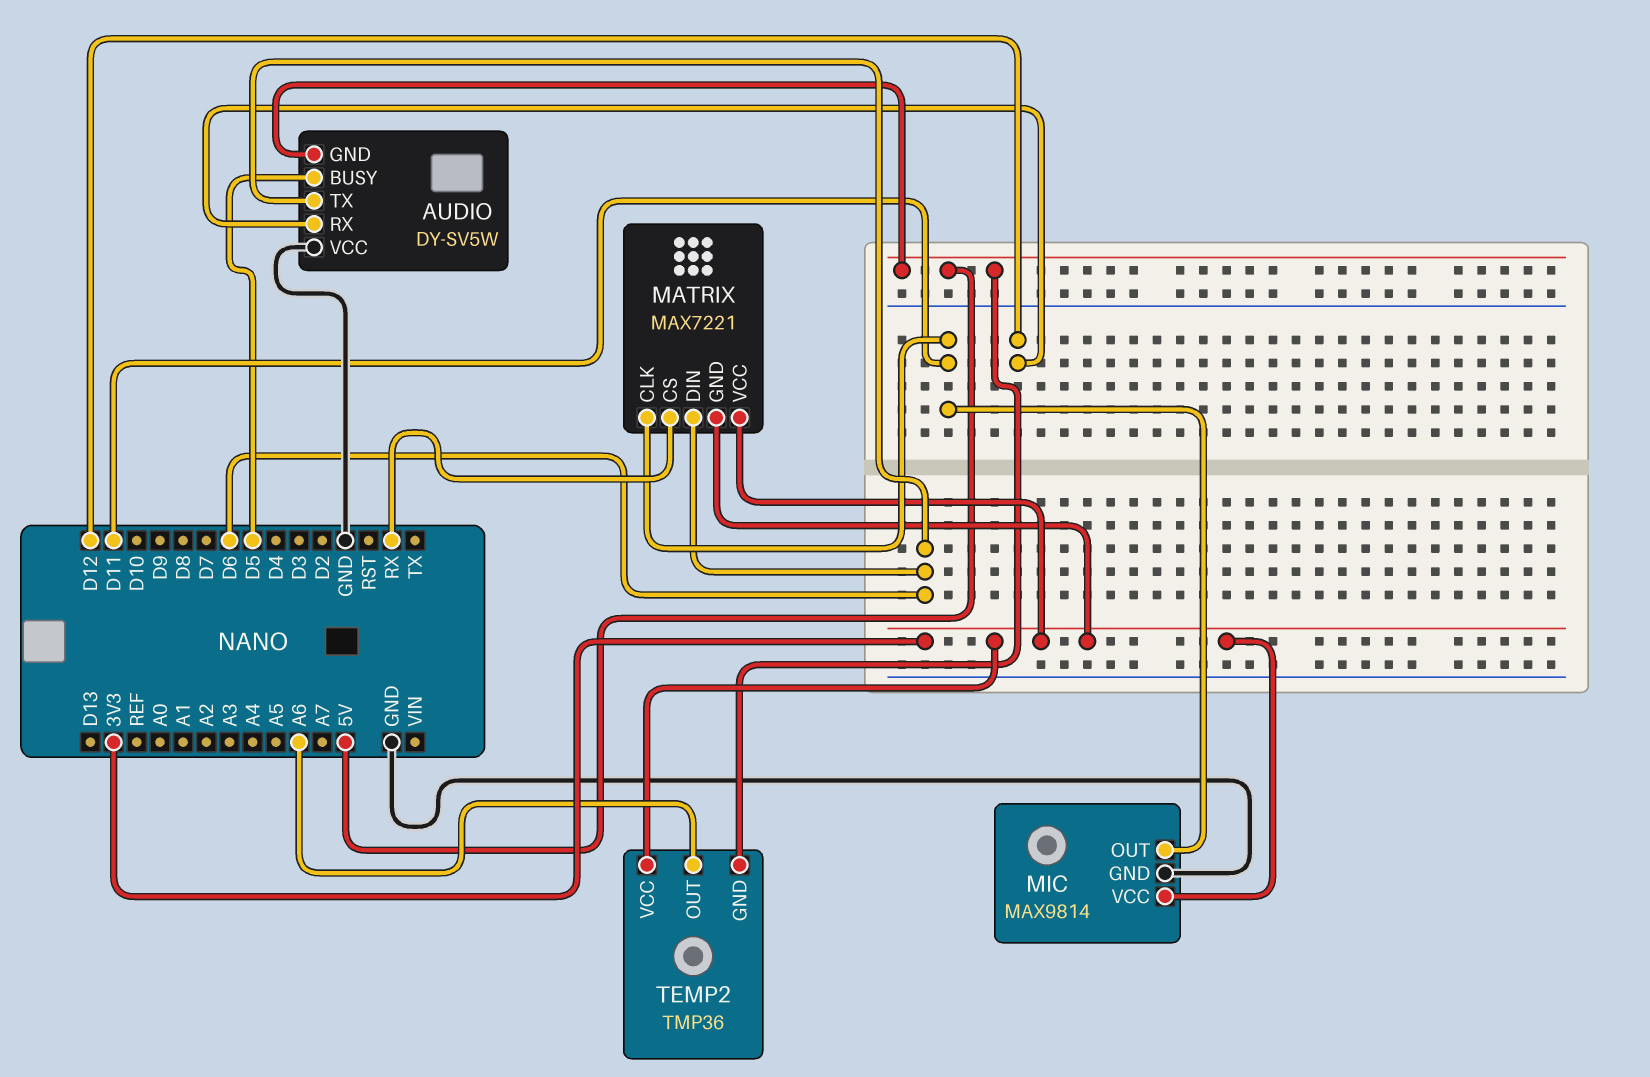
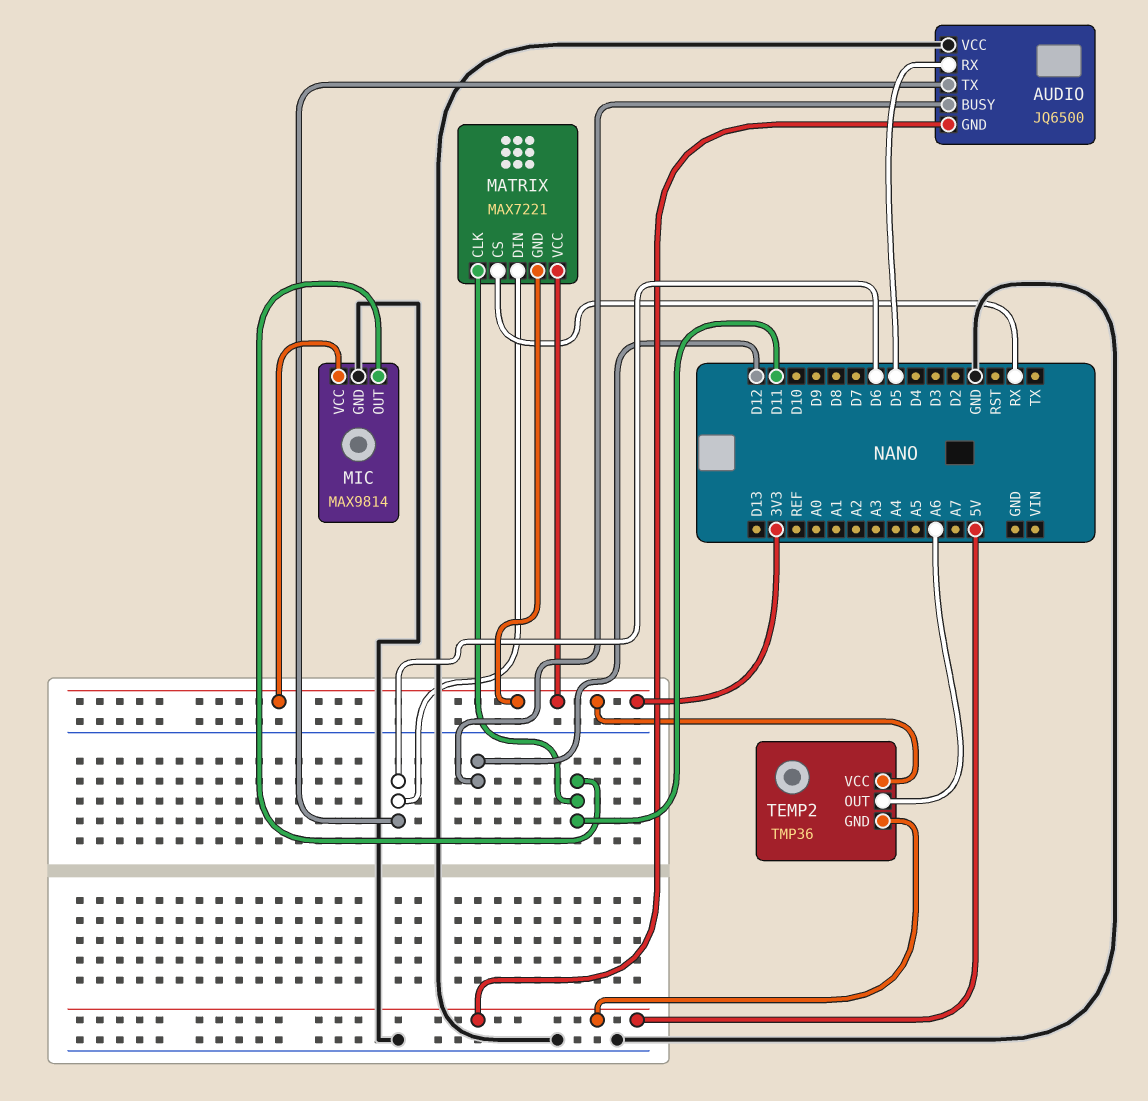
AUDIO: DY-SV5W -> JQ6500
AUDIO pin BUSY: D5 -> D12
AUDIO pin RX: D12 -> D5

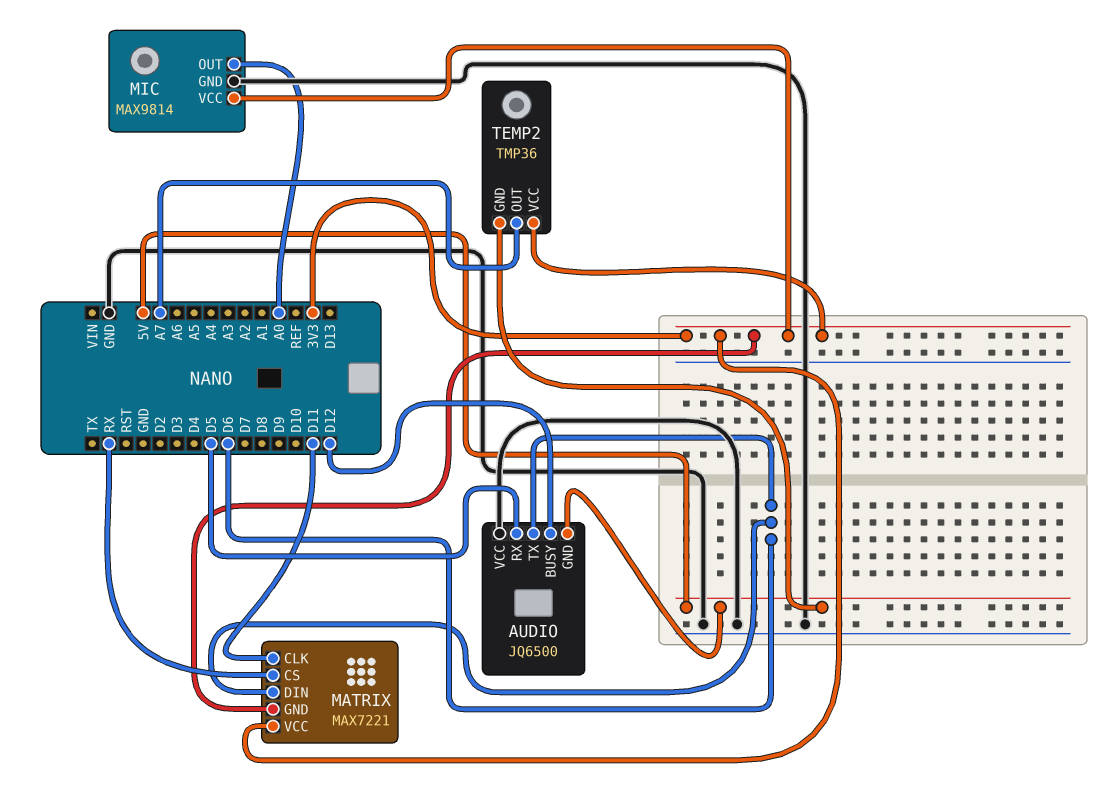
MIC pin OUT: D11 -> A0
TEMP2 pin OUT: A6 -> A7

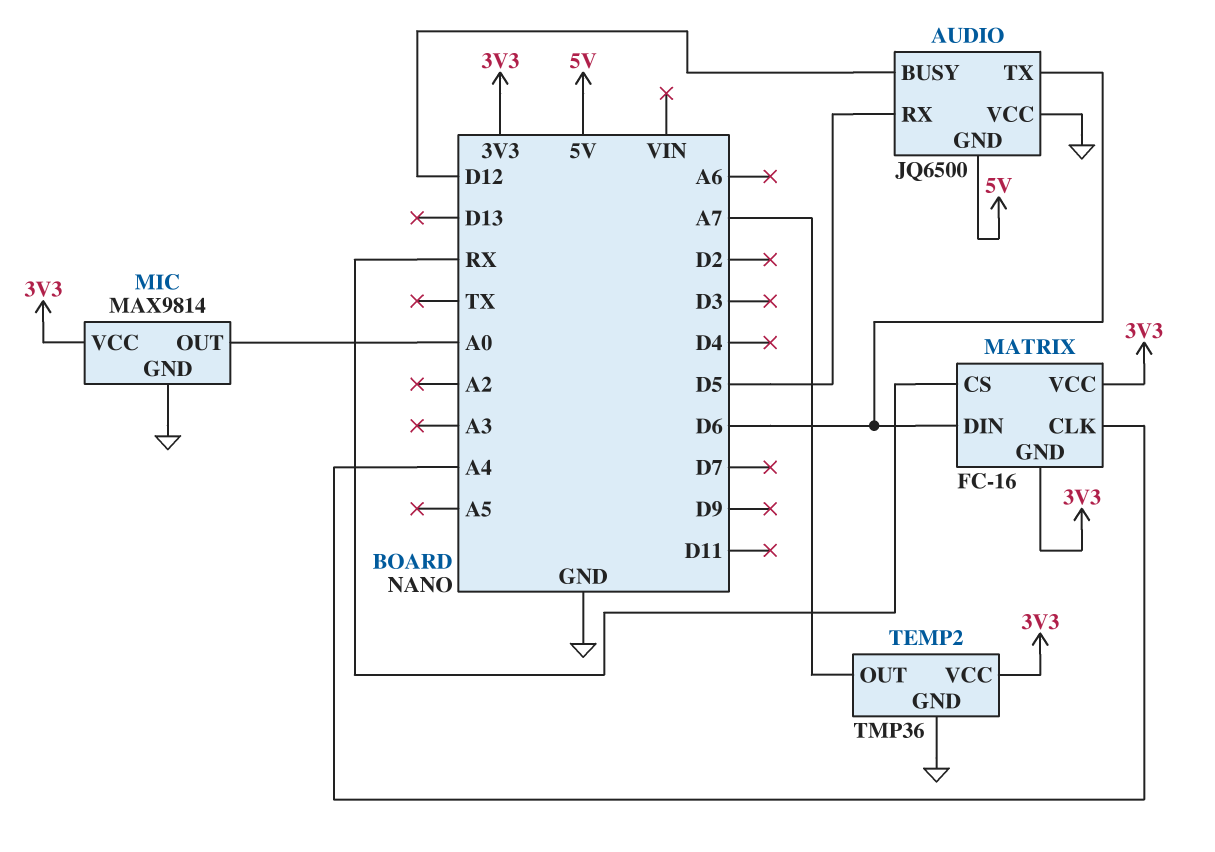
MATRIX: MAX7221 -> FC-16
MATRIX pin CLK: D11 -> A4
TEMP2 pin GND: 5V -> GND

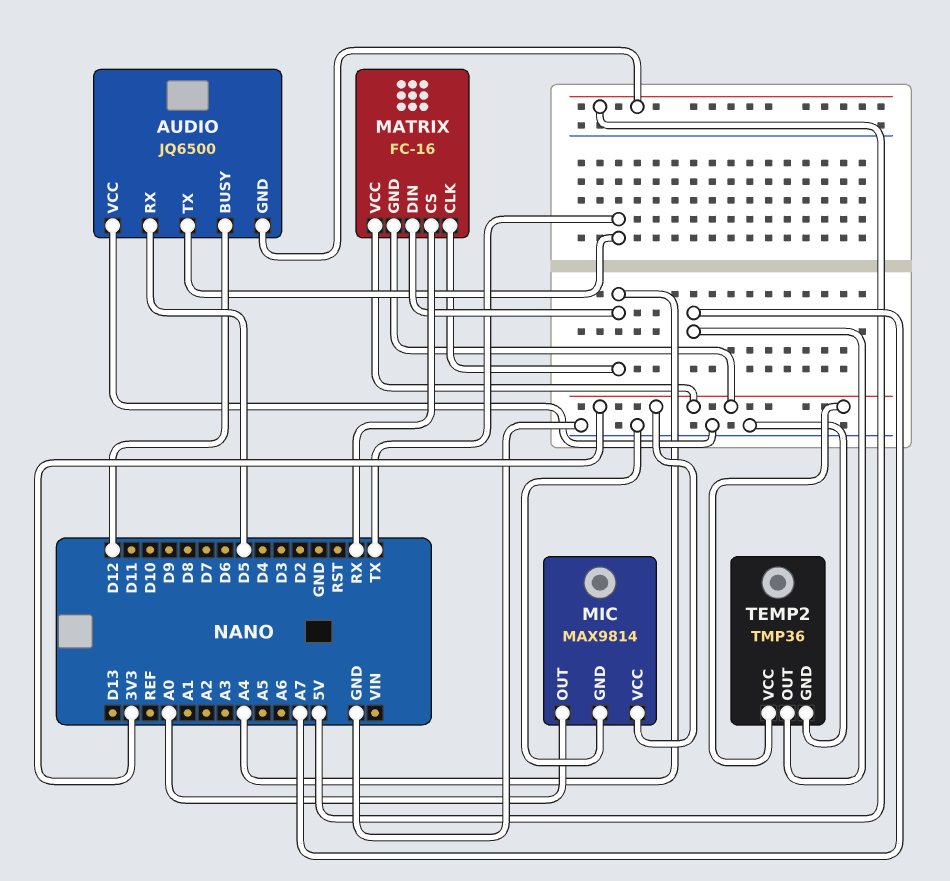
AUDIO pin TX: D6 -> TX
MATRIX pin DIN: D6 -> A4

